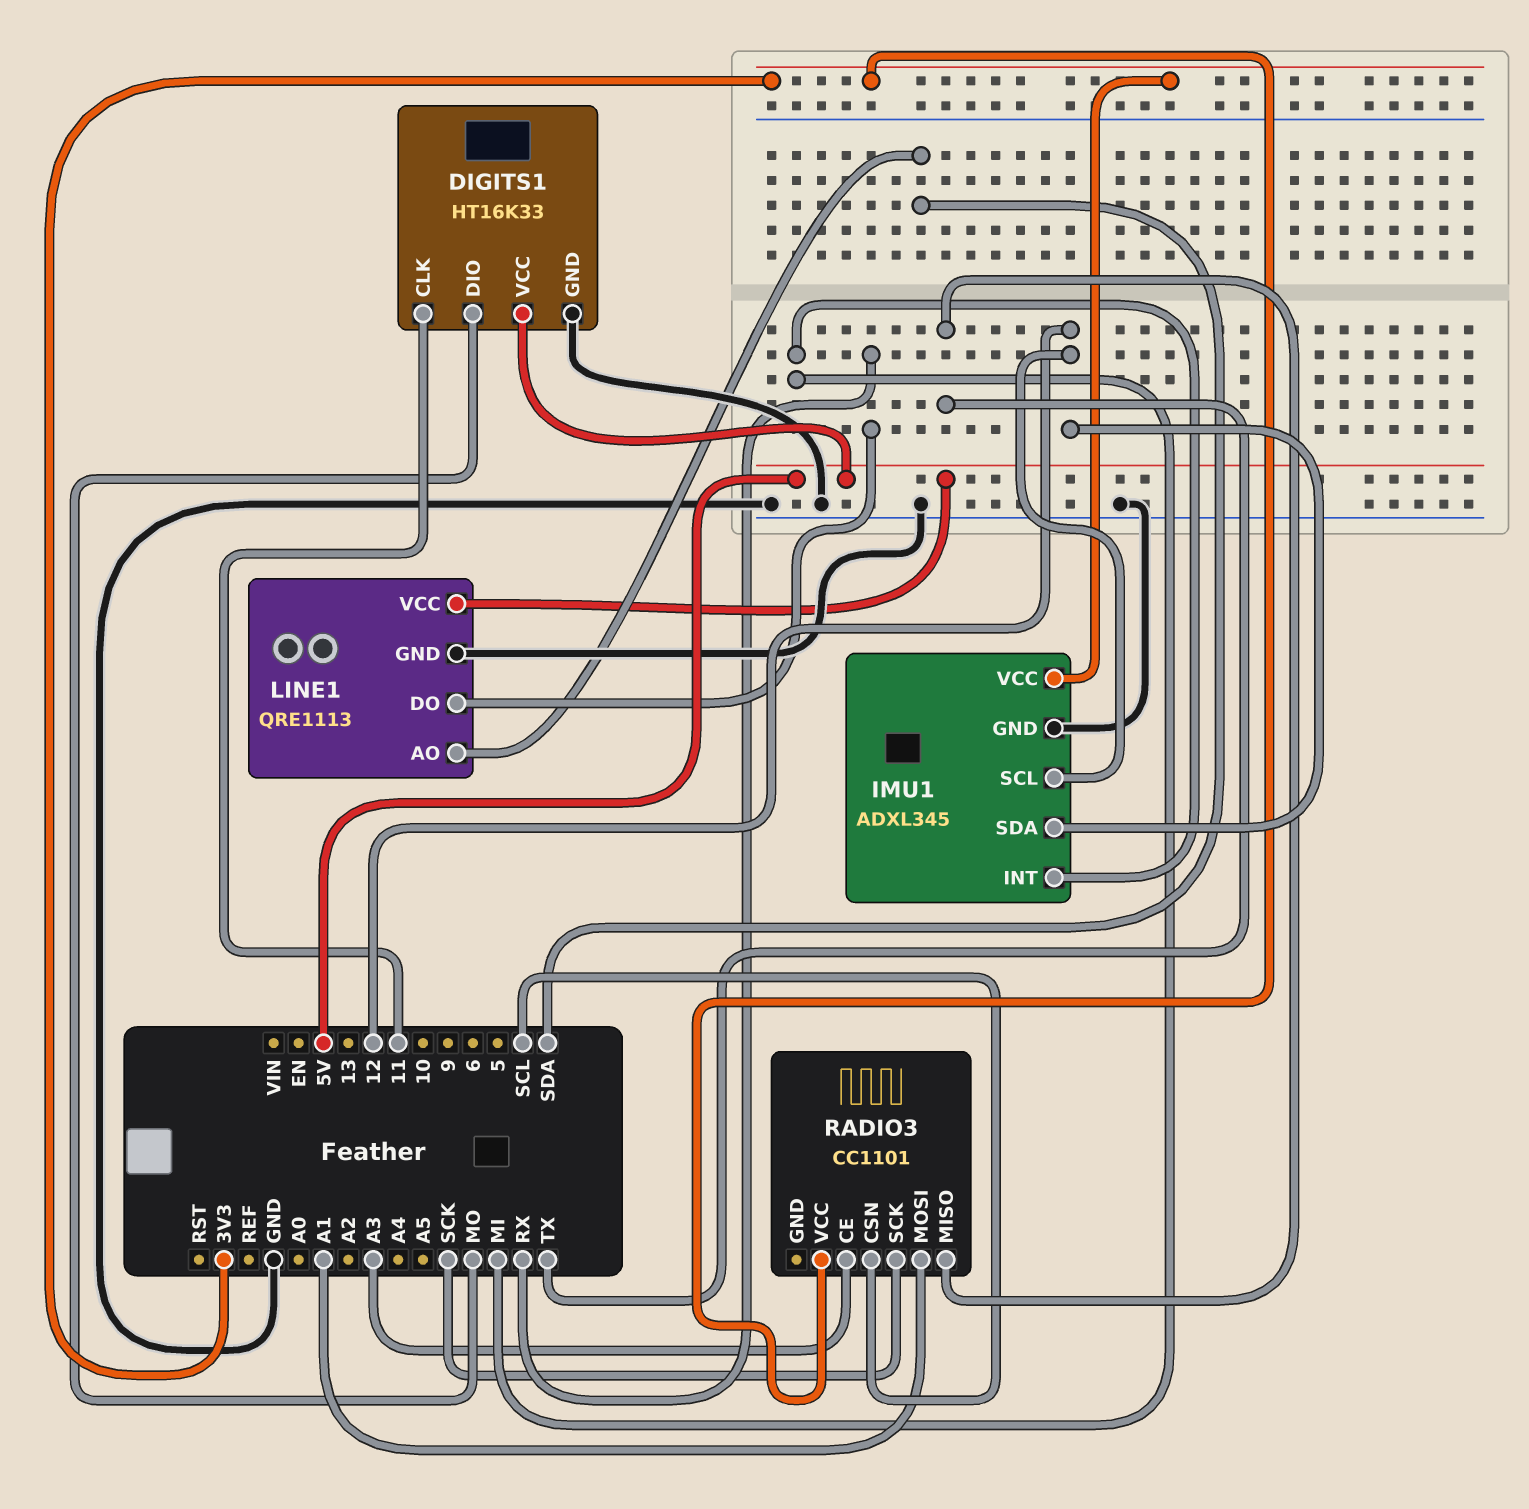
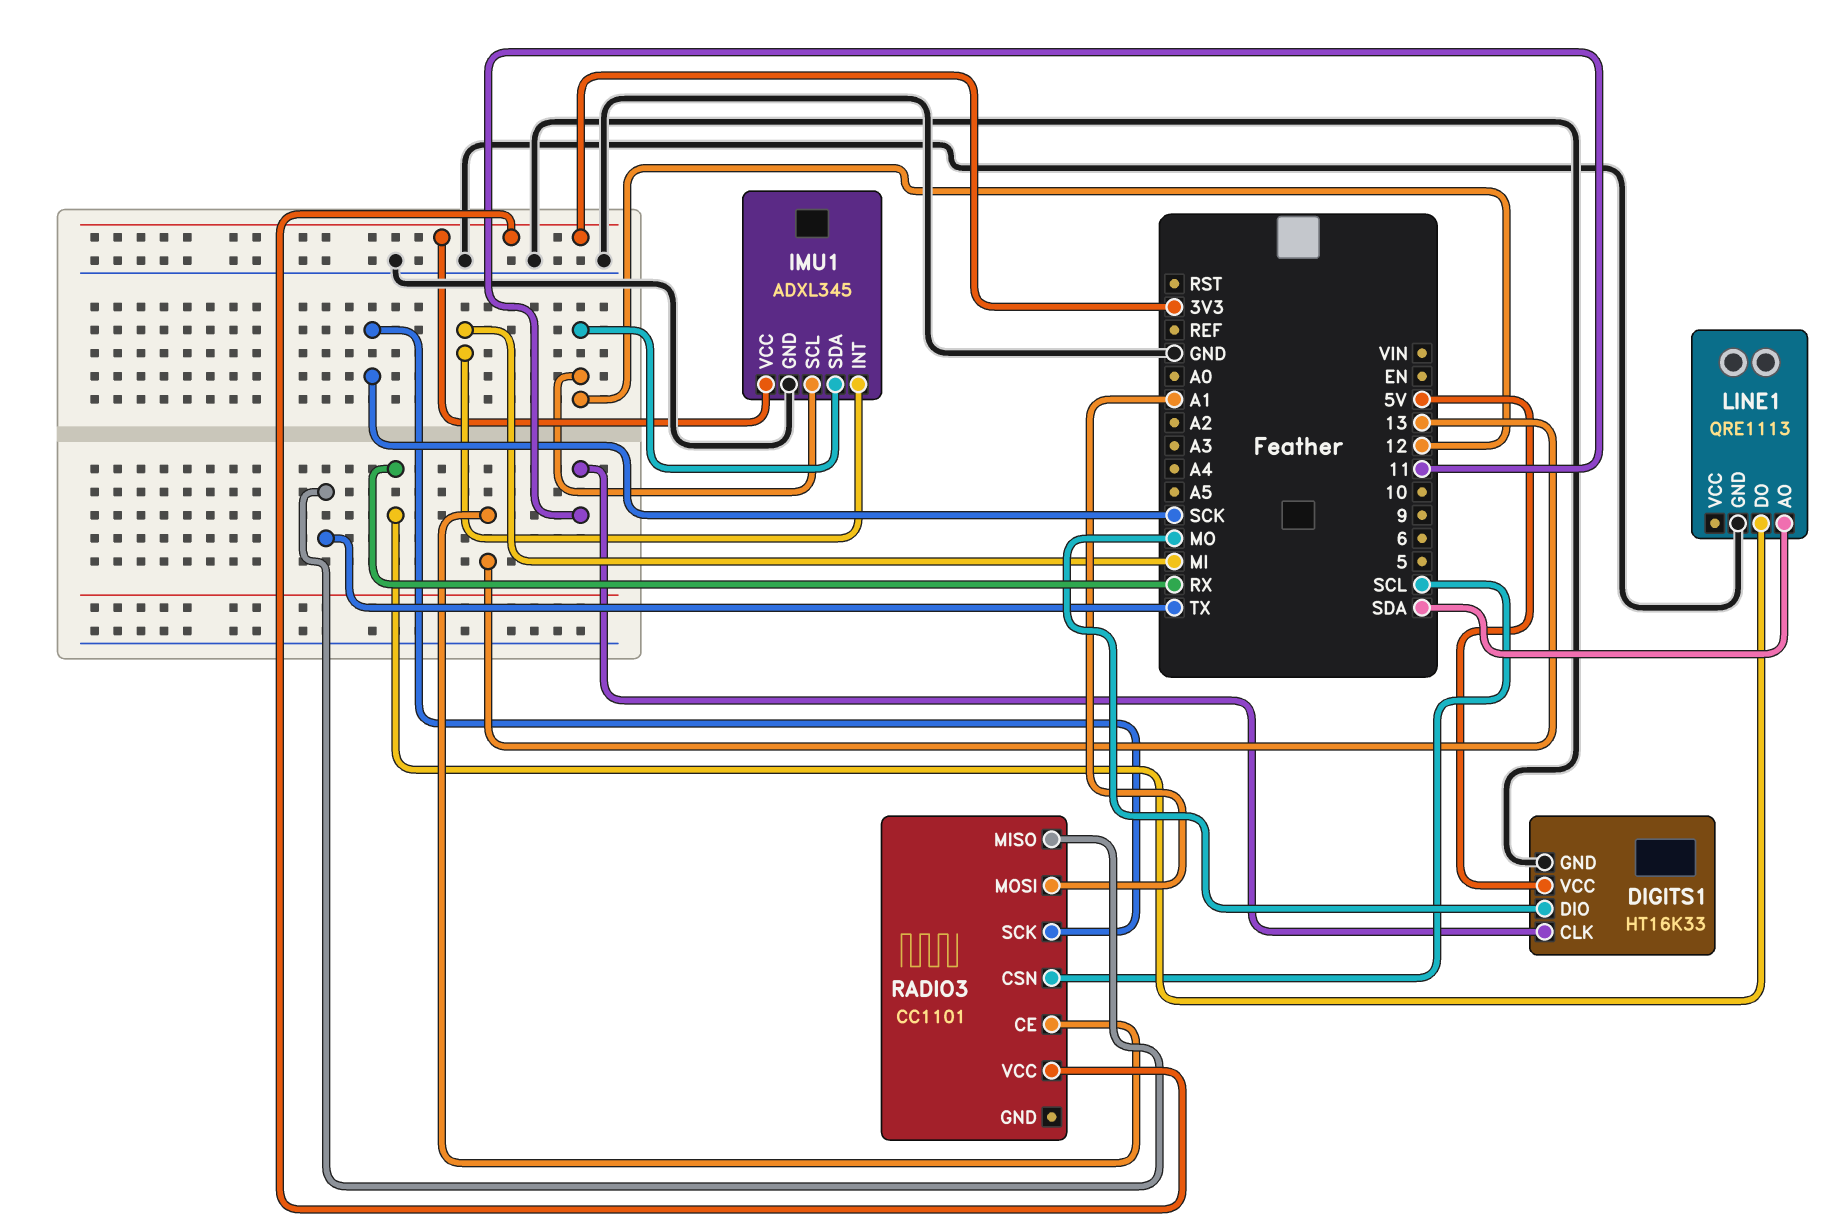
LINE1 pin VCC: 5V -> none
RADIO3 pin CE: A3 -> 13

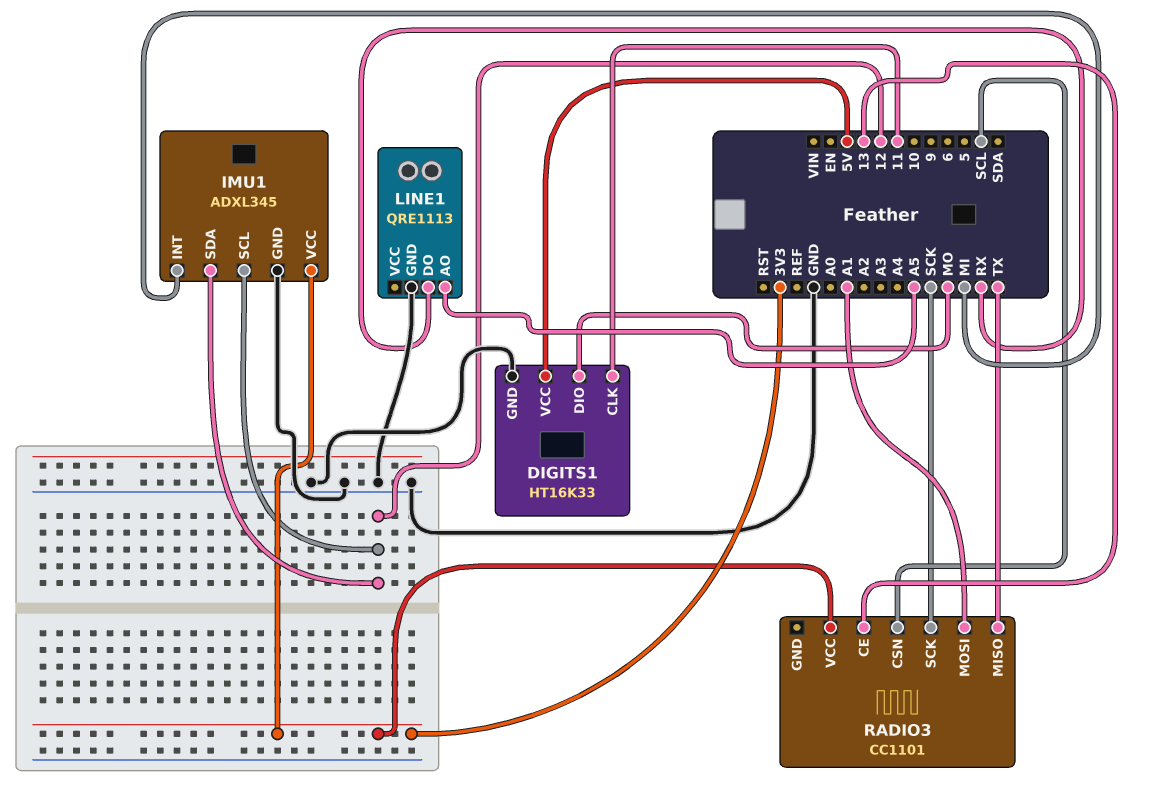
LINE1 pin AO: SDA -> A5

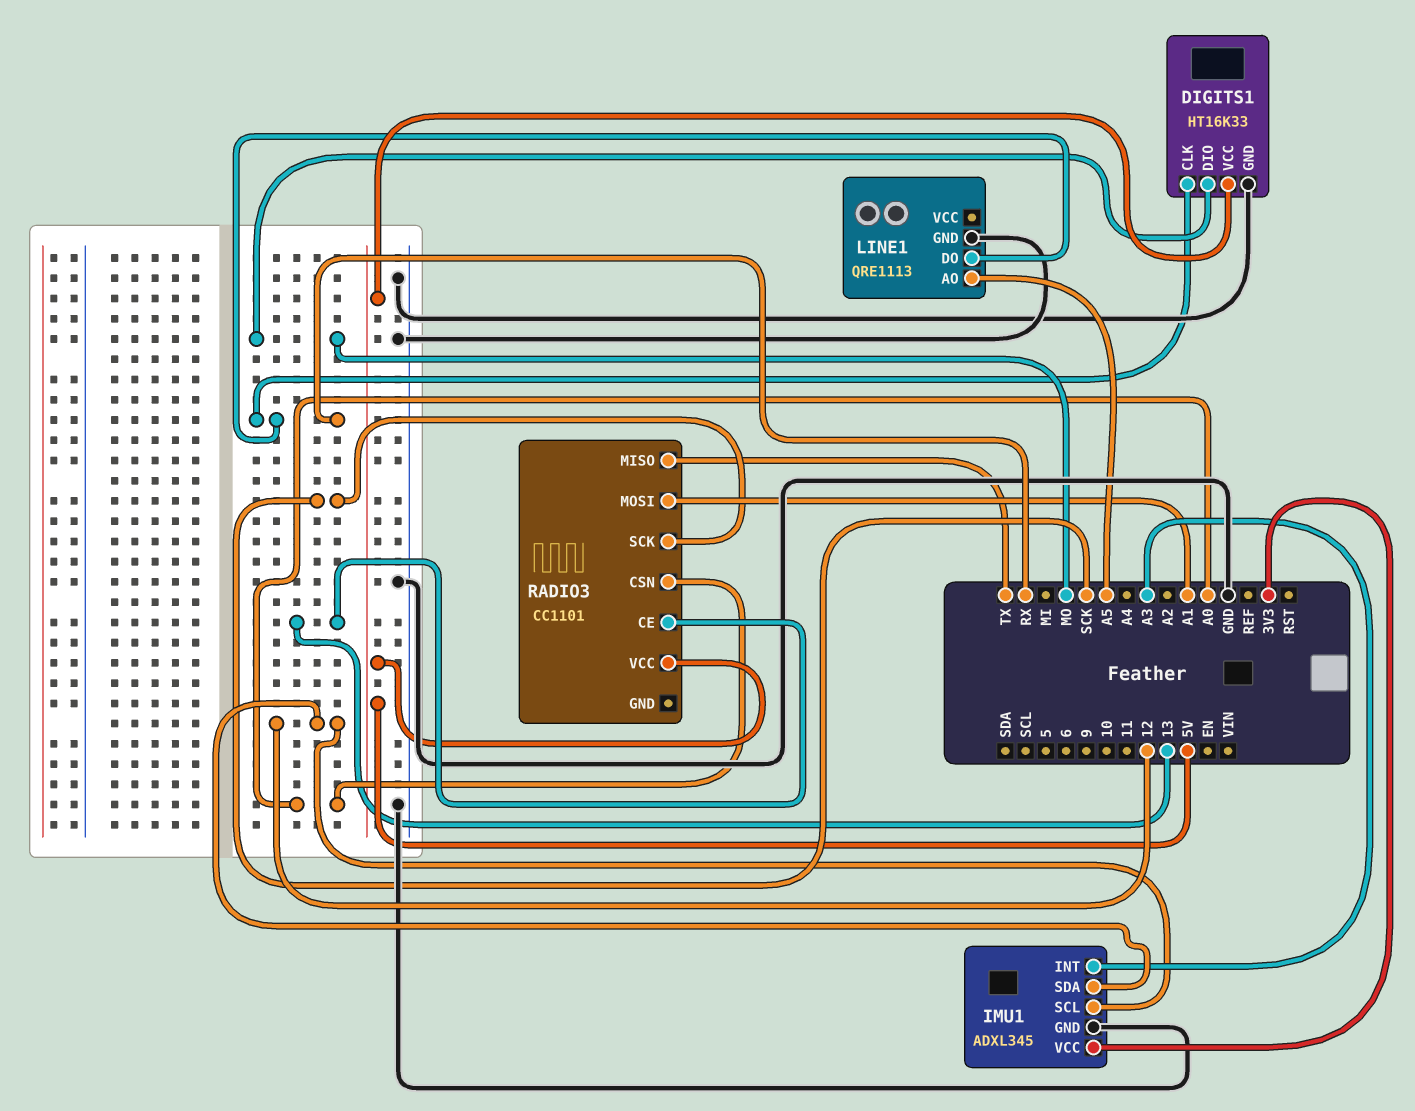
DIGITS1 pin CLK: 11 -> RX
IMU1 pin INT: MI -> A3
RADIO3 pin CSN: SCL -> A0
RADIO3 pin VCC: 3V3 -> 5V

